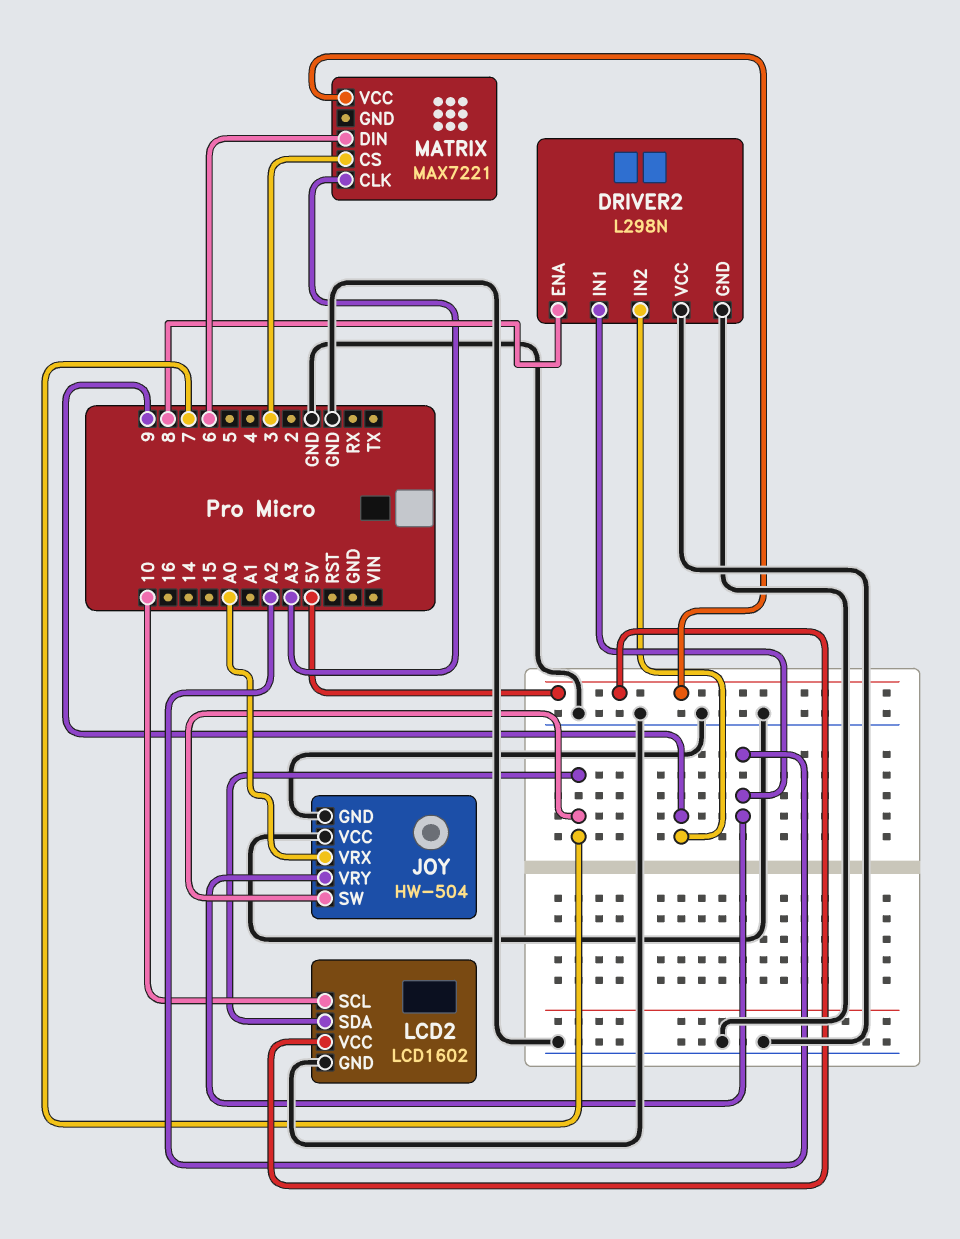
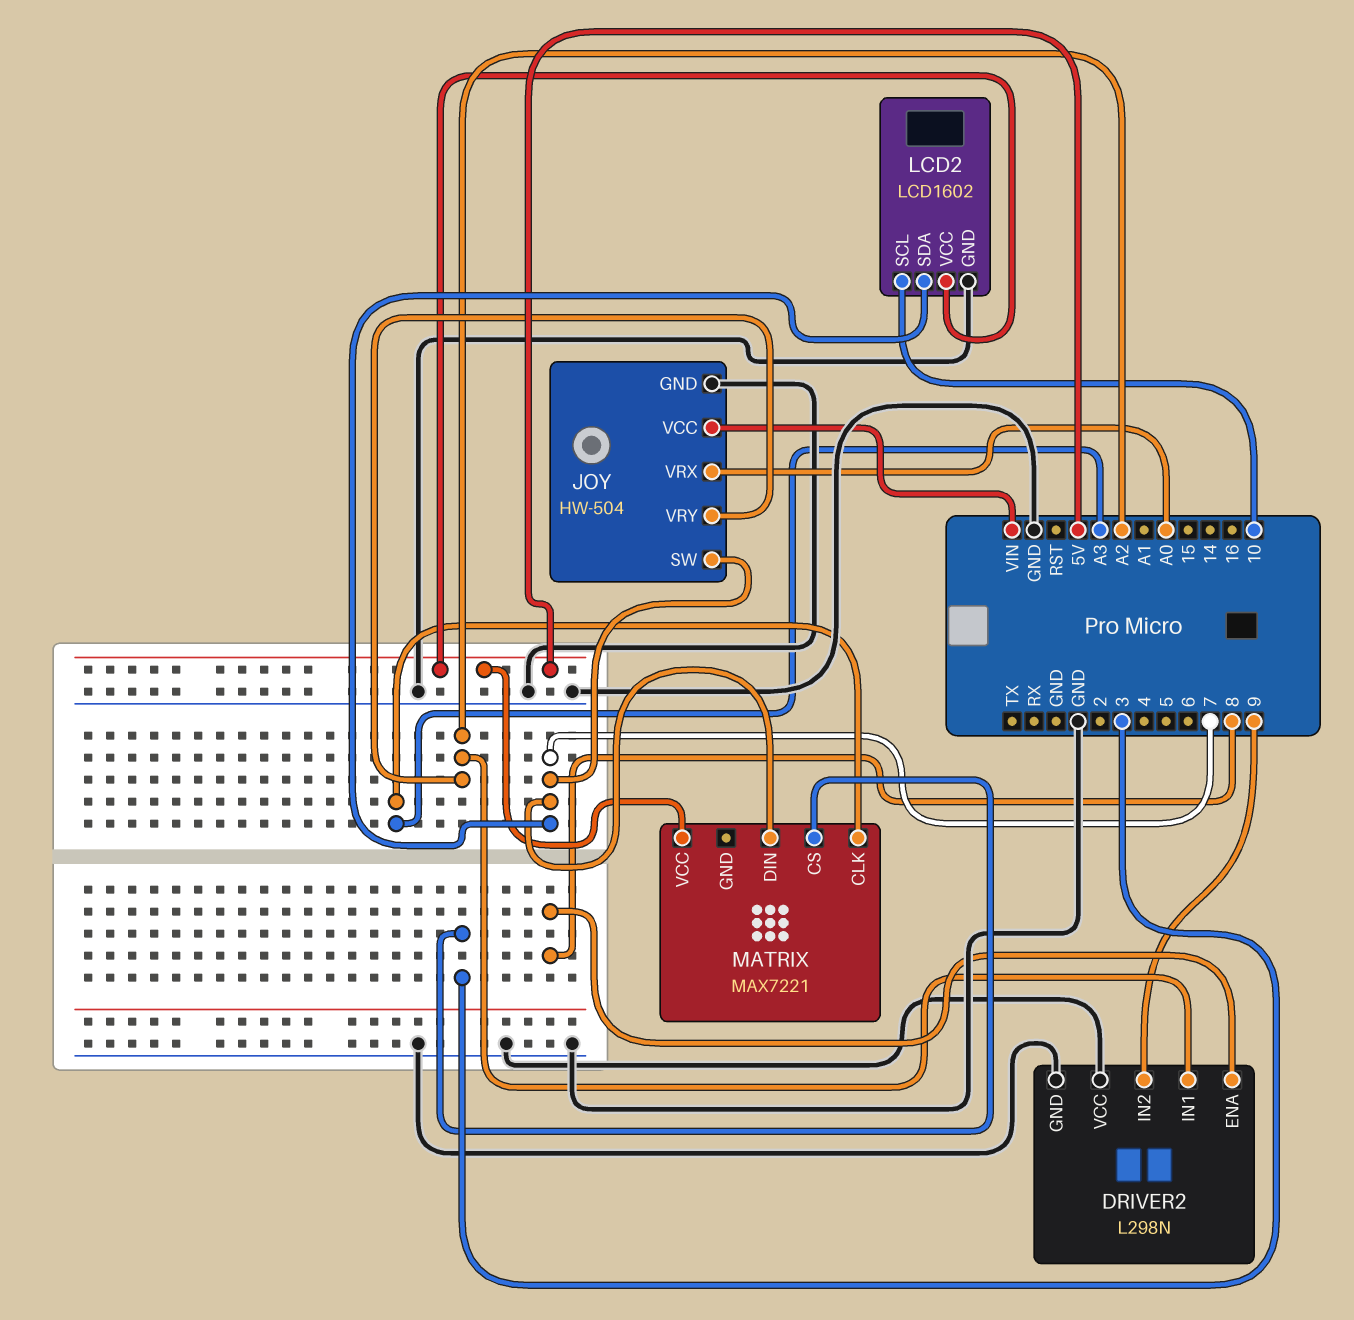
JOY pin VCC: GND -> VIN
MATRIX pin DIN: 6 -> 7

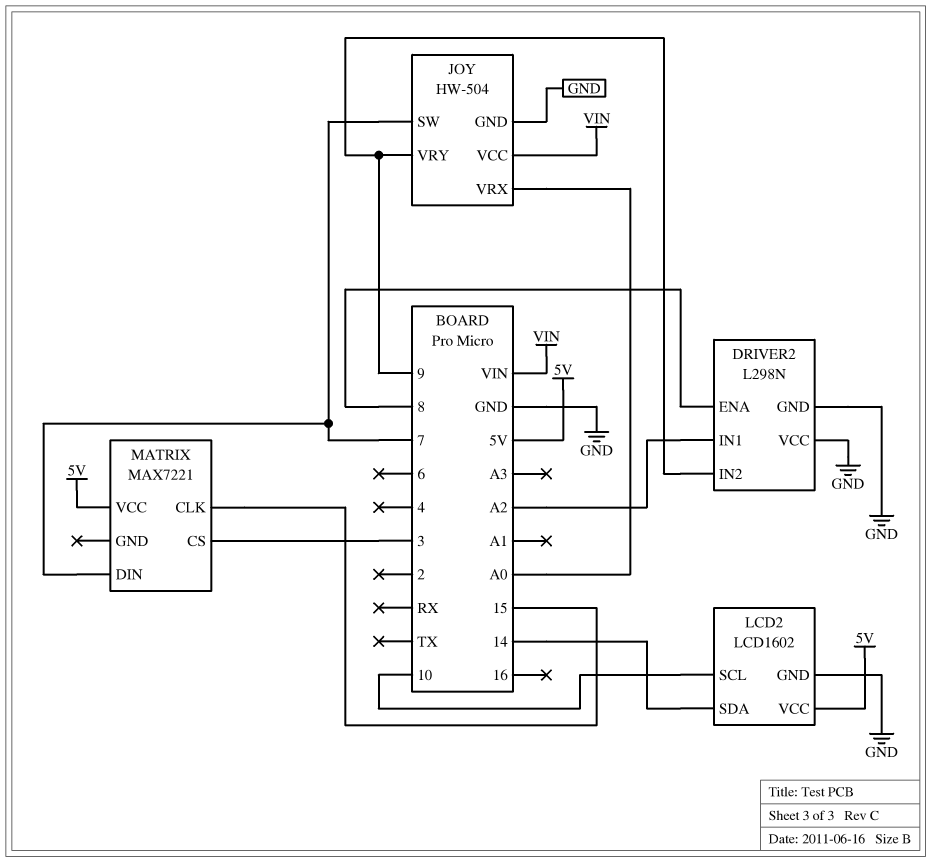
JOY pin VRY: A2 -> 9
LCD2 pin SDA: 7 -> 14
MATRIX pin CLK: A3 -> 15

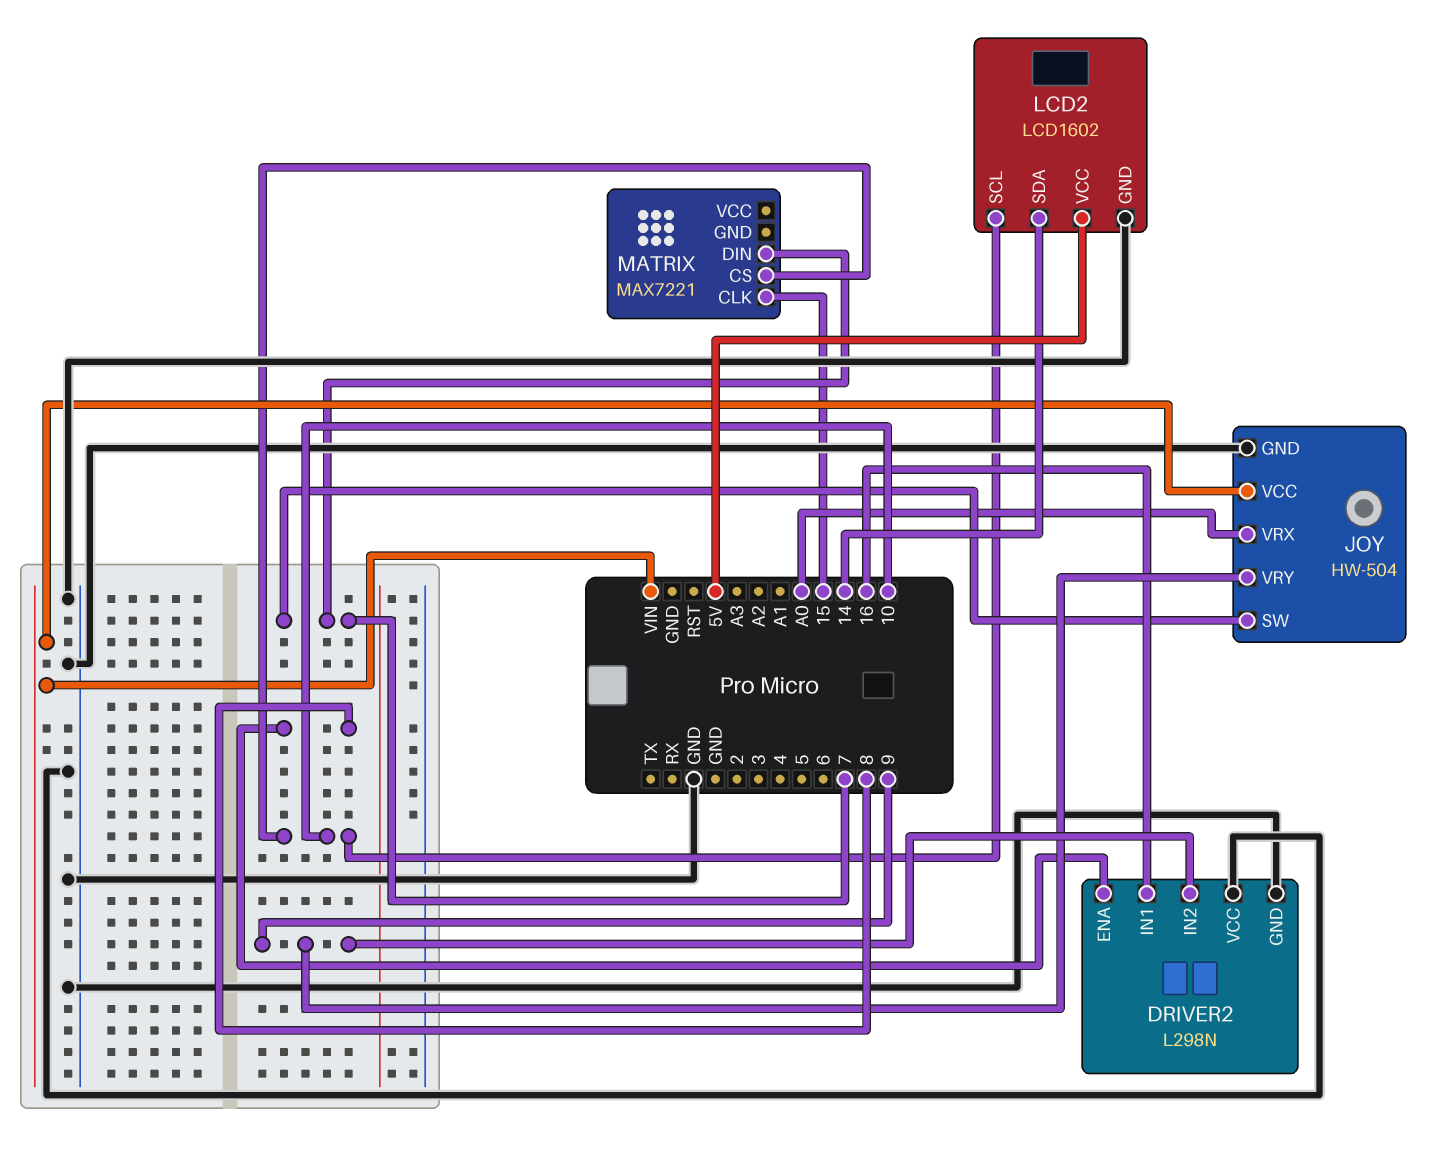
DRIVER2 pin IN1: A2 -> 16
MATRIX pin CS: 3 -> 10
MATRIX pin VCC: 5V -> none

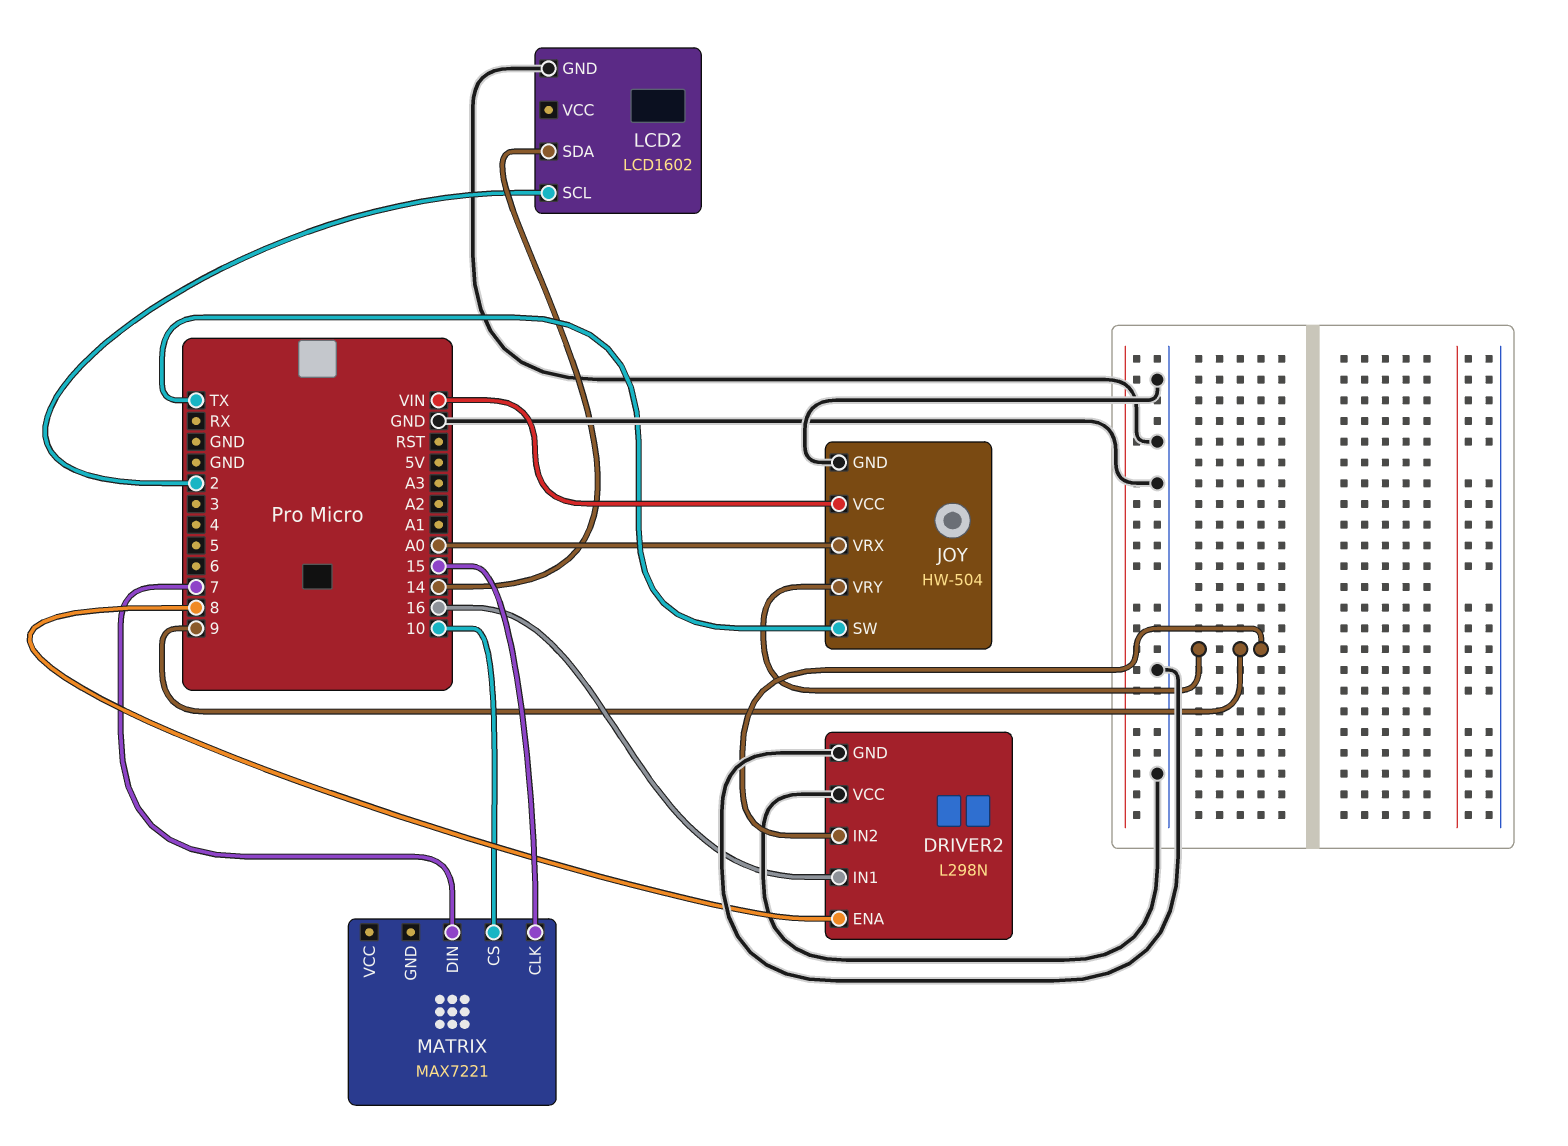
JOY pin SW: 7 -> TX
LCD2 pin SCL: 10 -> 2
LCD2 pin VCC: 5V -> none

